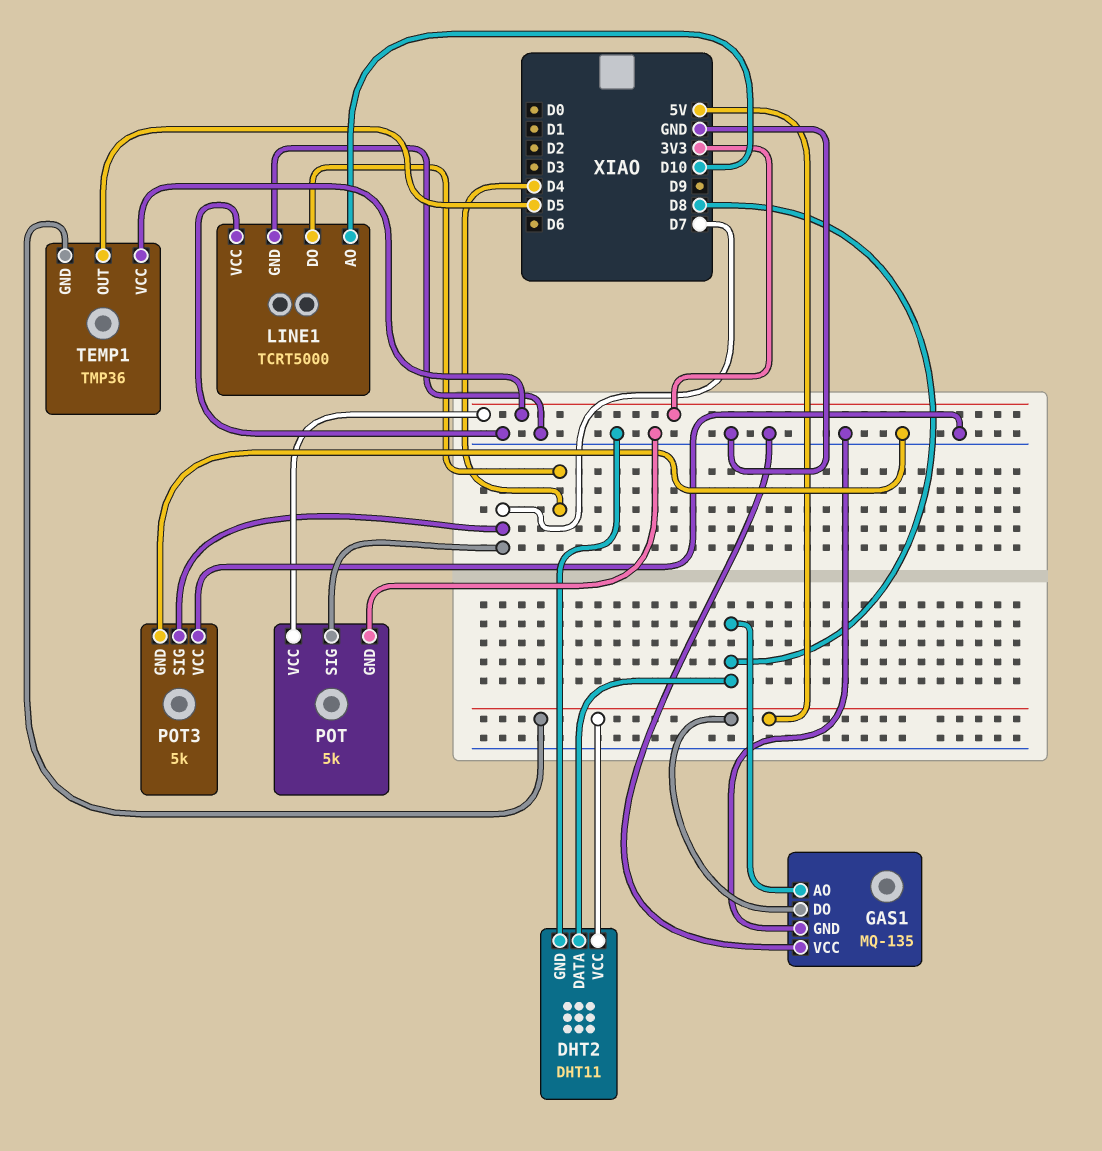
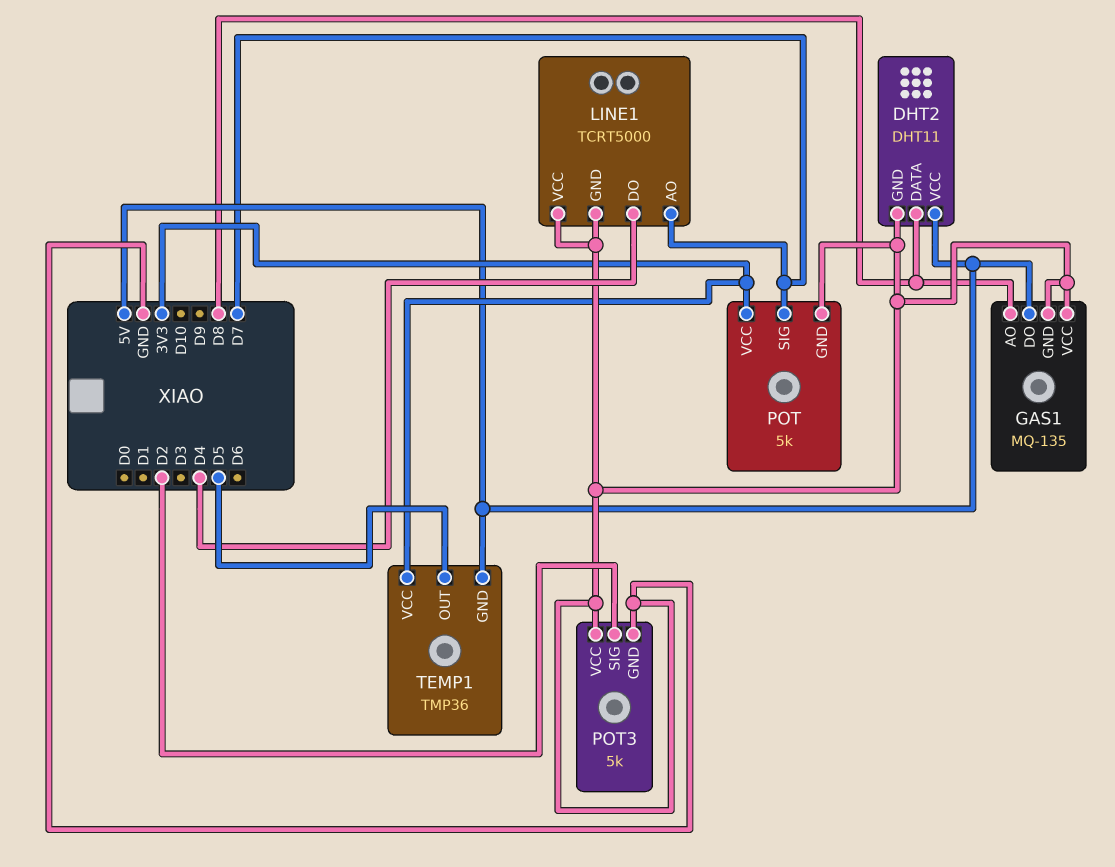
LINE1 pin AO: D10 -> D7
POT3 pin SIG: D7 -> D2

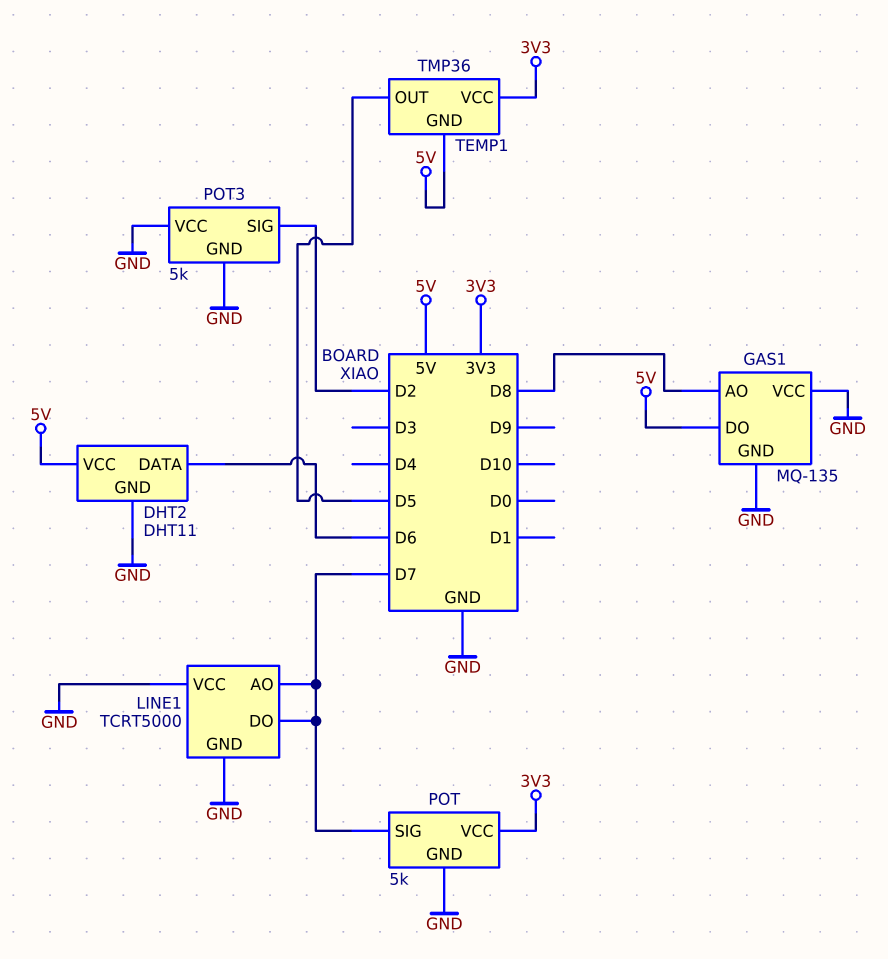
DHT2 pin DATA: D8 -> D6
LINE1 pin DO: D4 -> D7

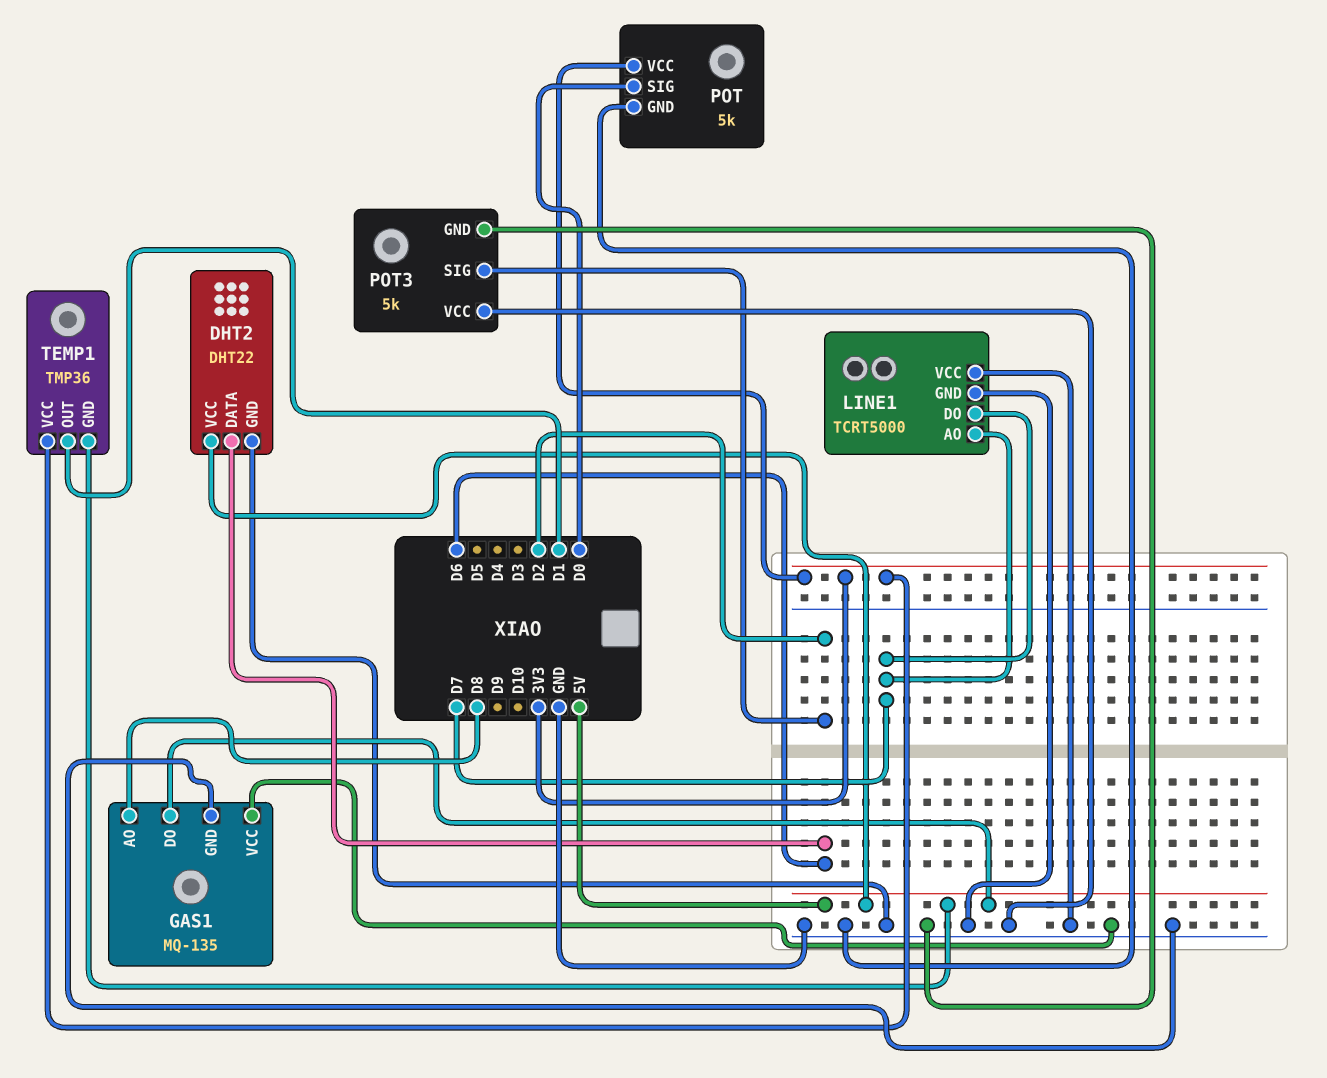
DHT2: DHT11 -> DHT22
POT pin SIG: D7 -> D0
TEMP1 pin OUT: D5 -> D1

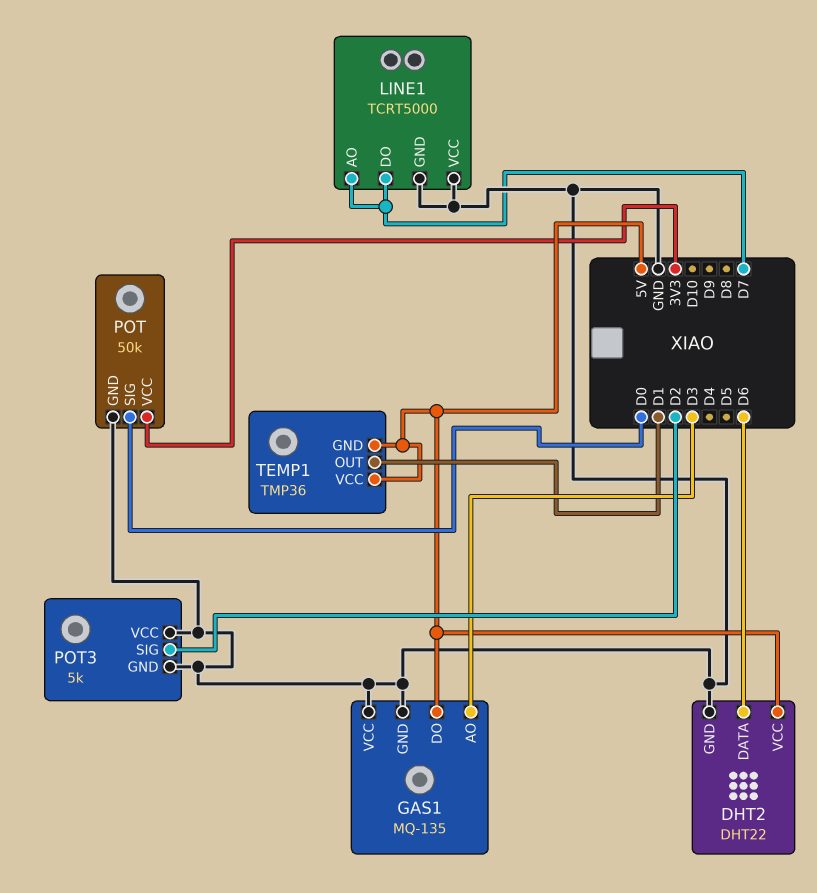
GAS1 pin AO: D8 -> D3
POT: 5k -> 50k
TEMP1 pin VCC: 3V3 -> 5V

